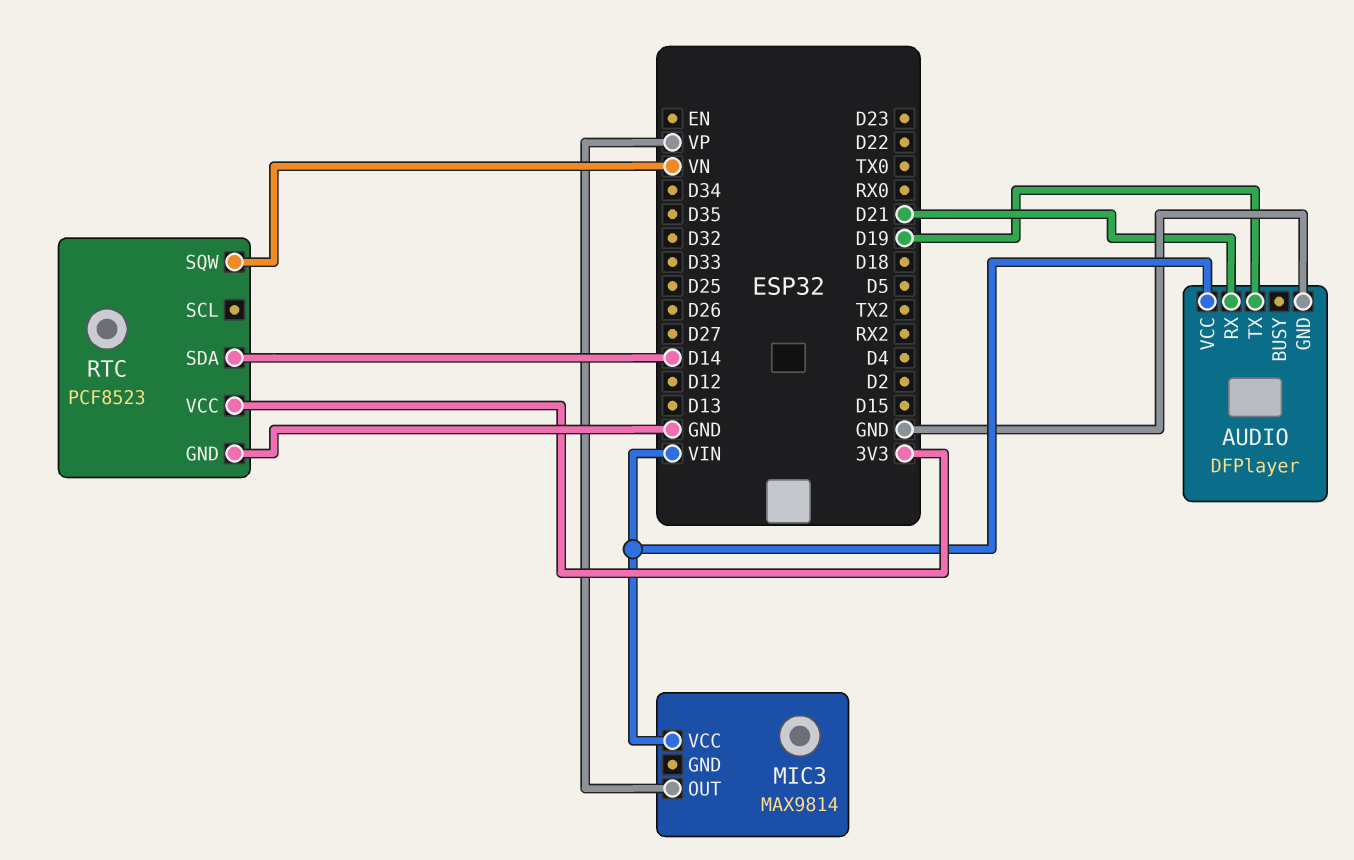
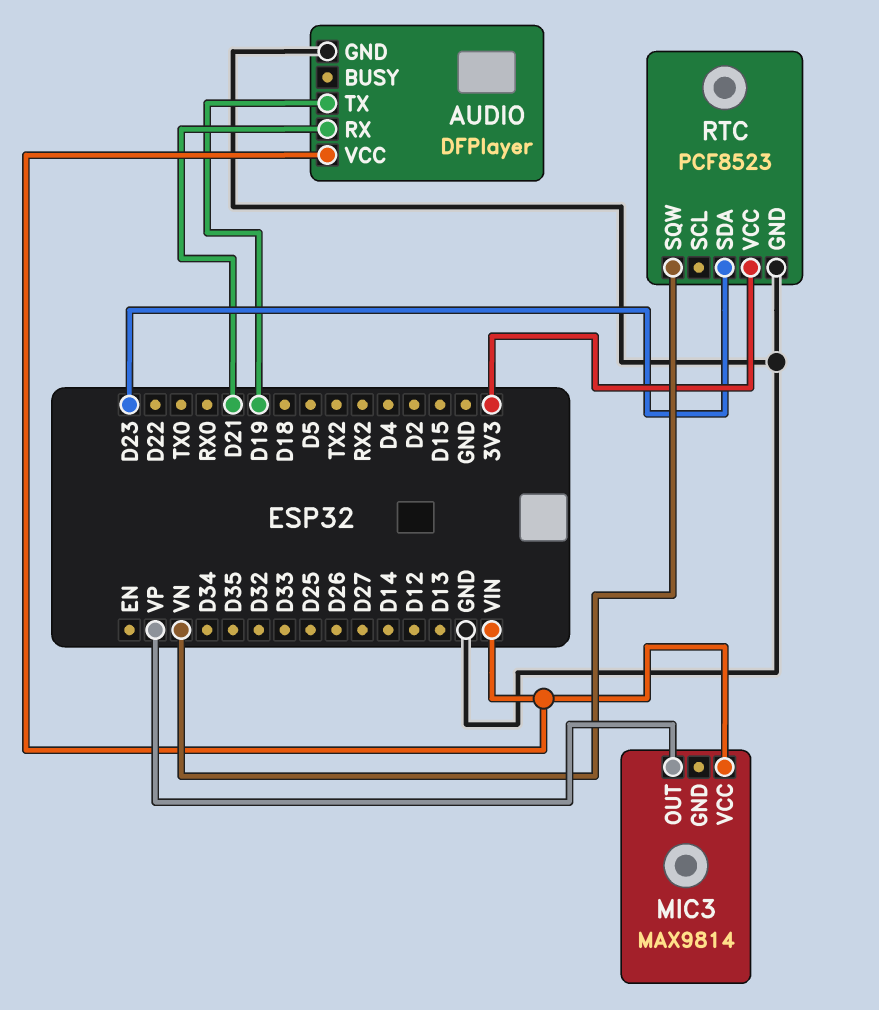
RTC pin SDA: D14 -> D23

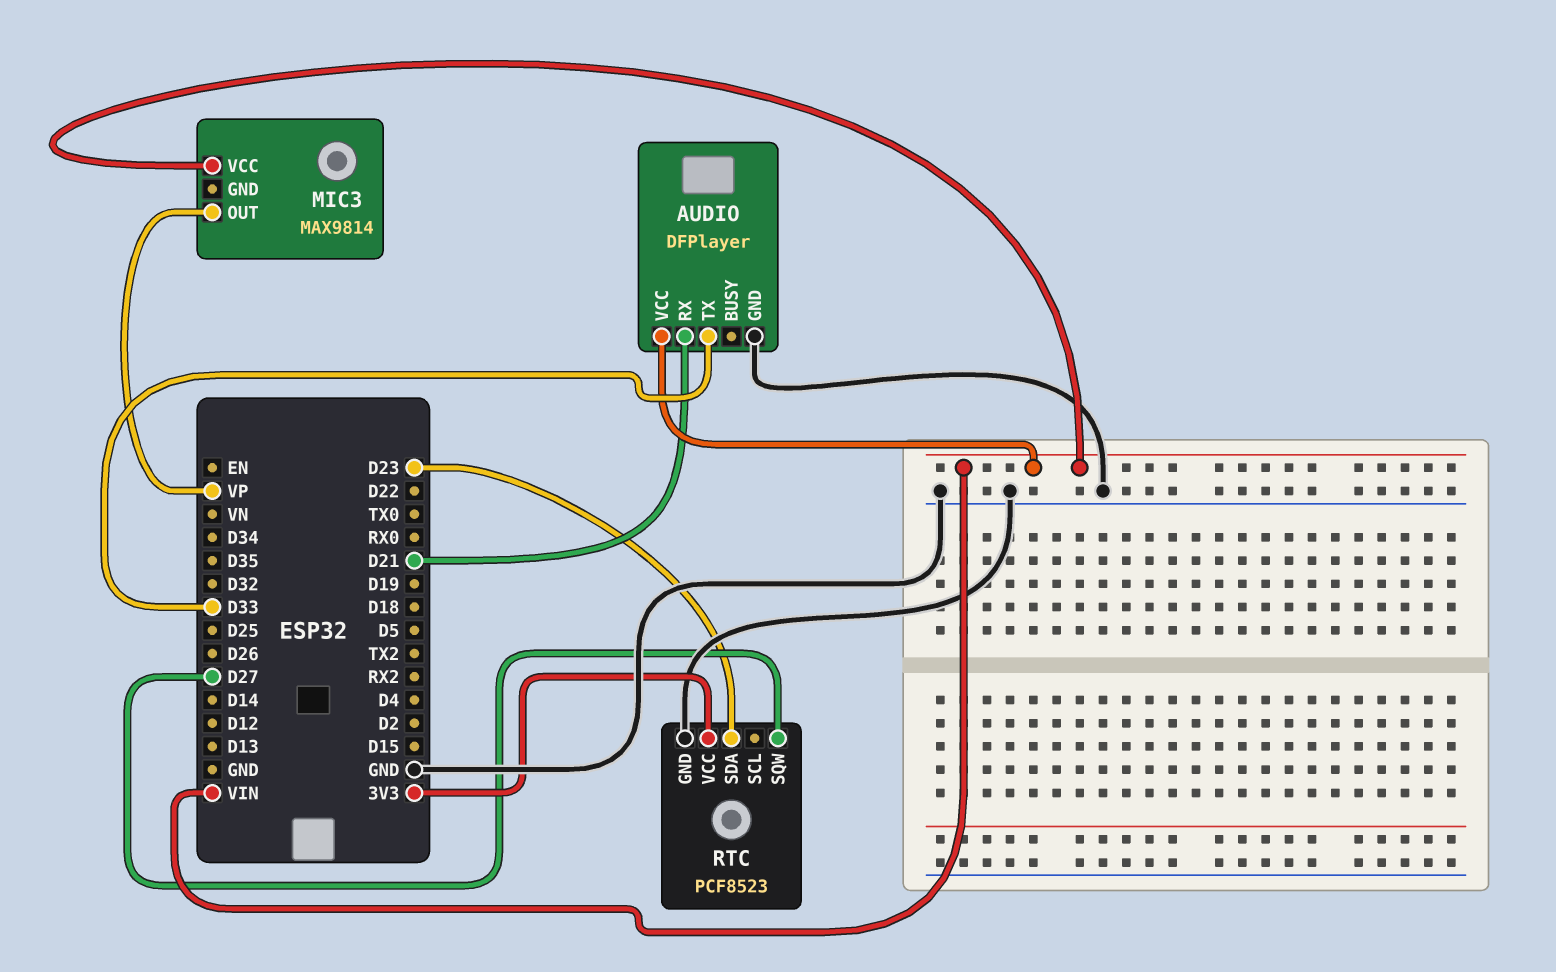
AUDIO pin TX: D19 -> D33
RTC pin SQW: VN -> D27

